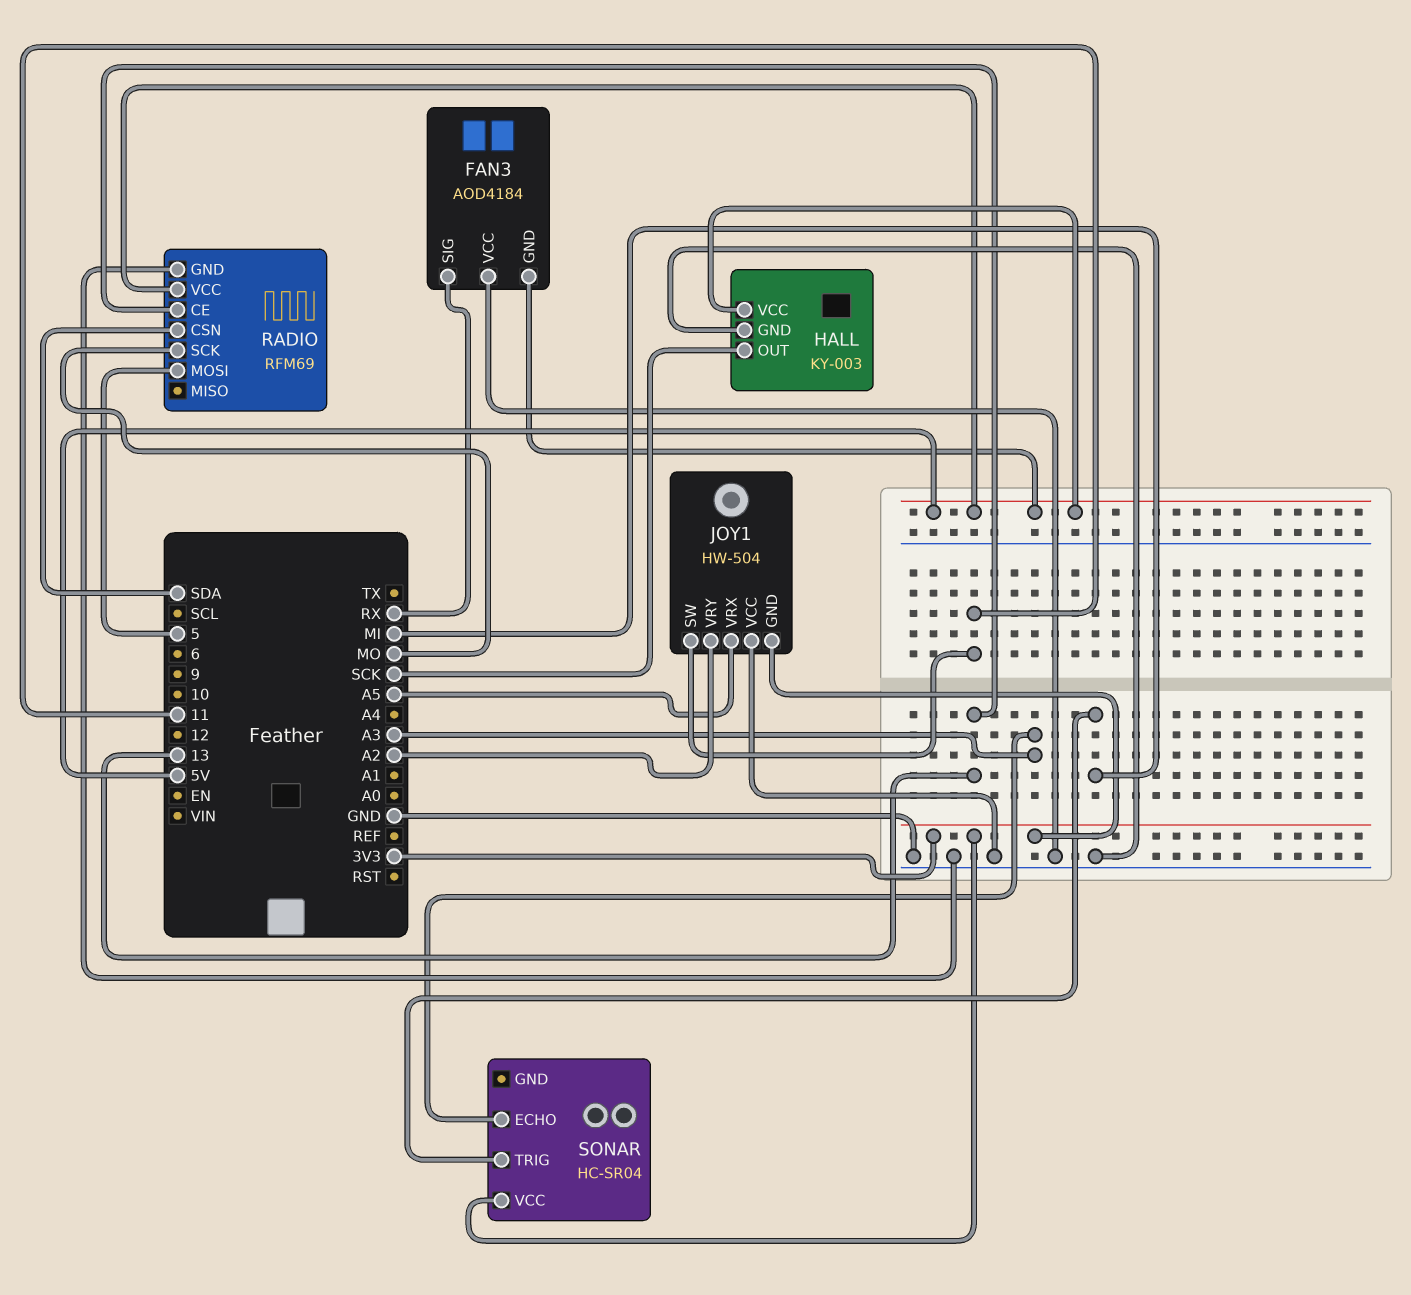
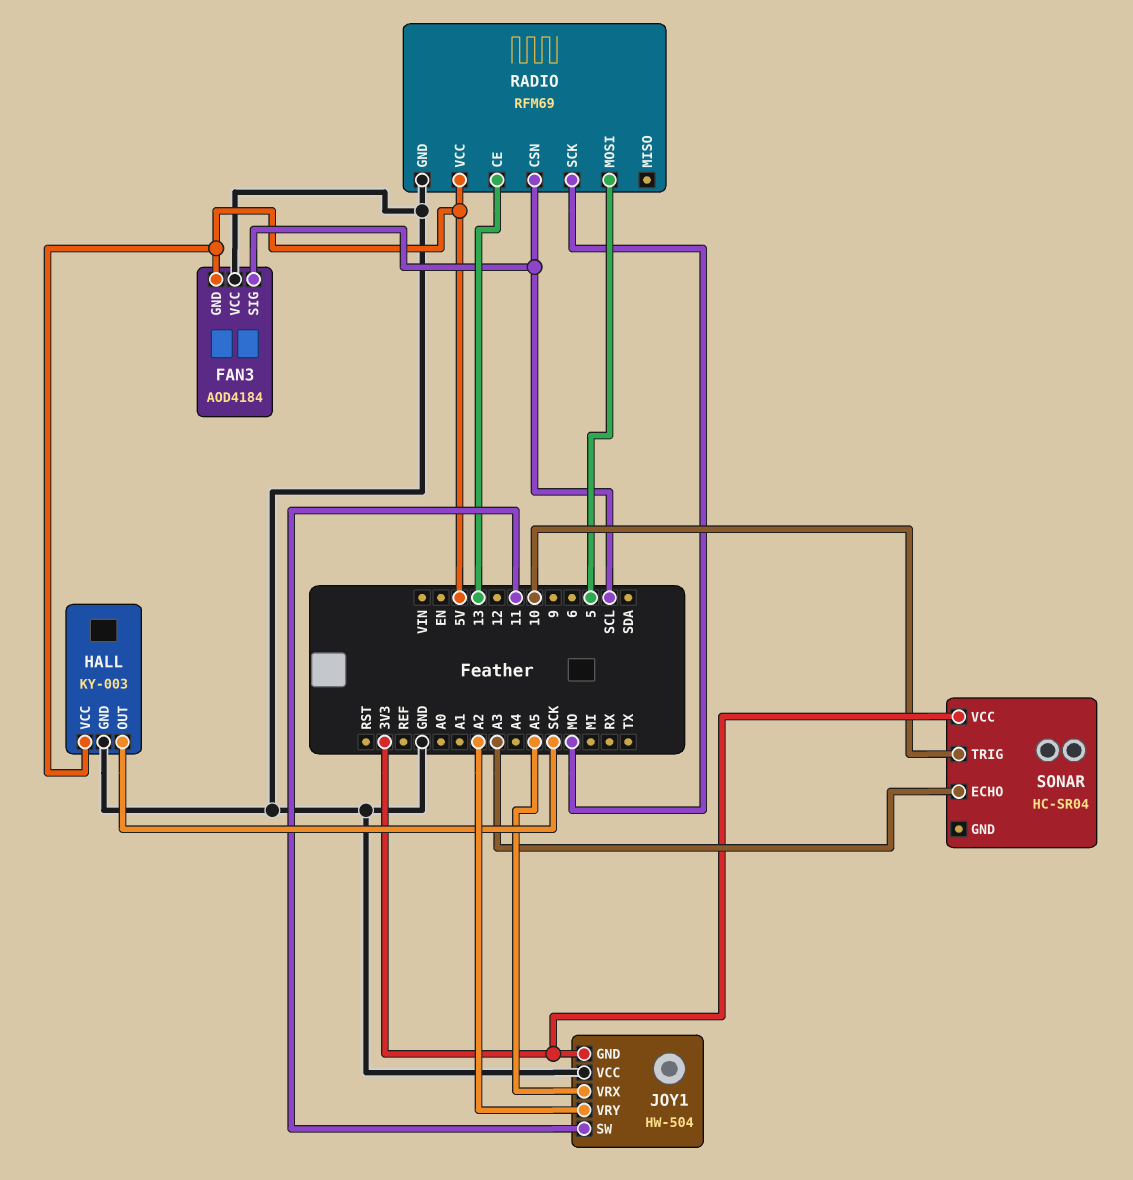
FAN3 pin SIG: RX -> SCL
RADIO pin CSN: SDA -> SCL
SONAR pin TRIG: MI -> 10

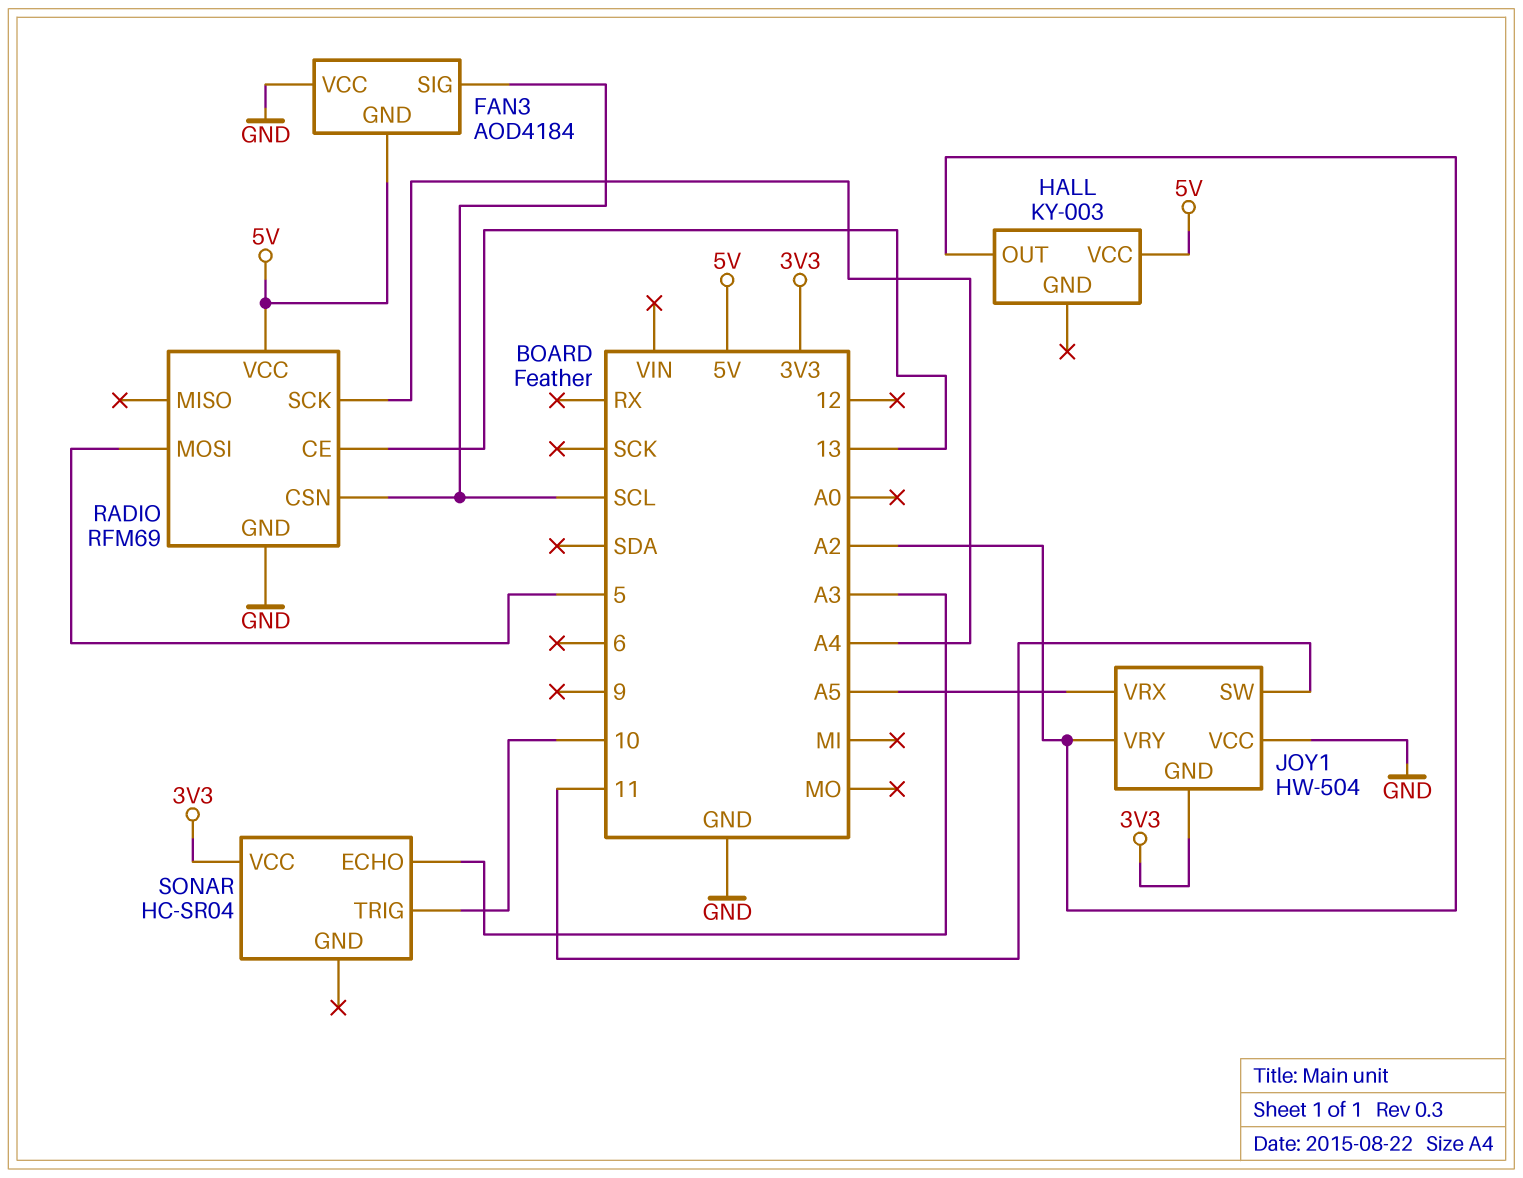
HALL pin GND: GND -> none
HALL pin OUT: SCK -> A2
RADIO pin SCK: MO -> A4

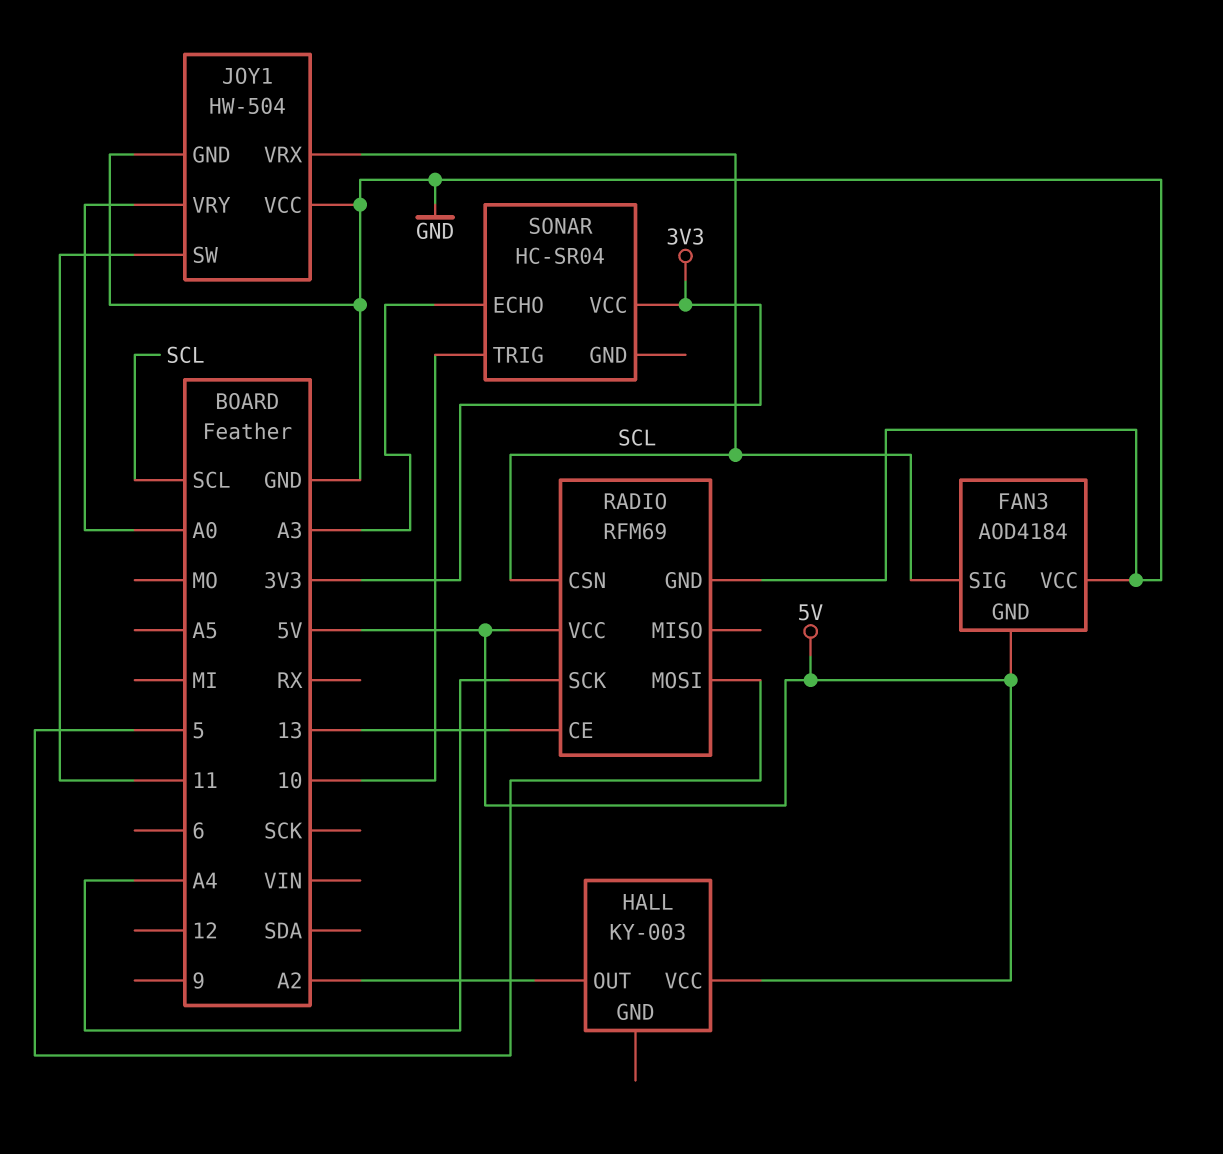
JOY1 pin GND: 3V3 -> GND
JOY1 pin VRX: A5 -> SCL
JOY1 pin VRY: A2 -> A0

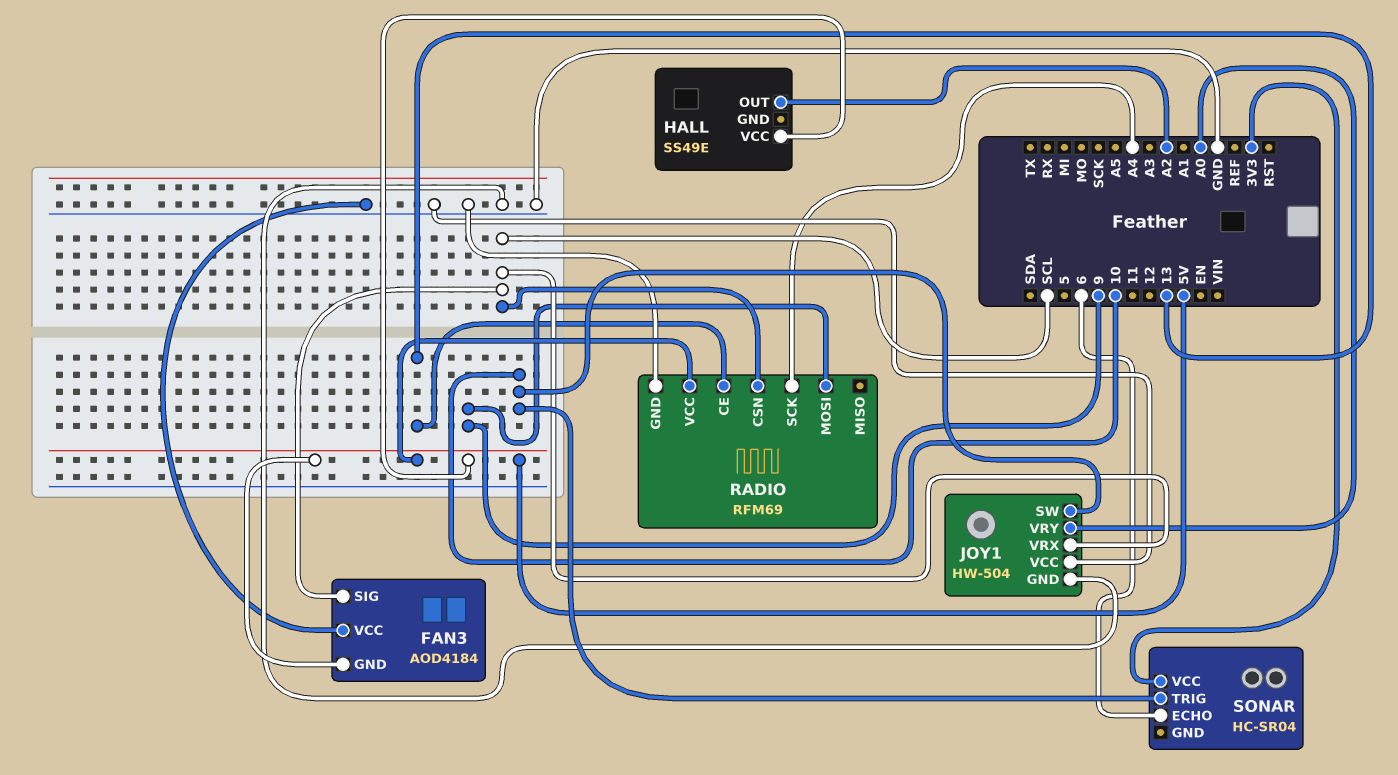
HALL: KY-003 -> SS49E
JOY1 pin SW: 11 -> 10
RADIO pin MOSI: 5 -> 9
SONAR pin ECHO: A3 -> 6

